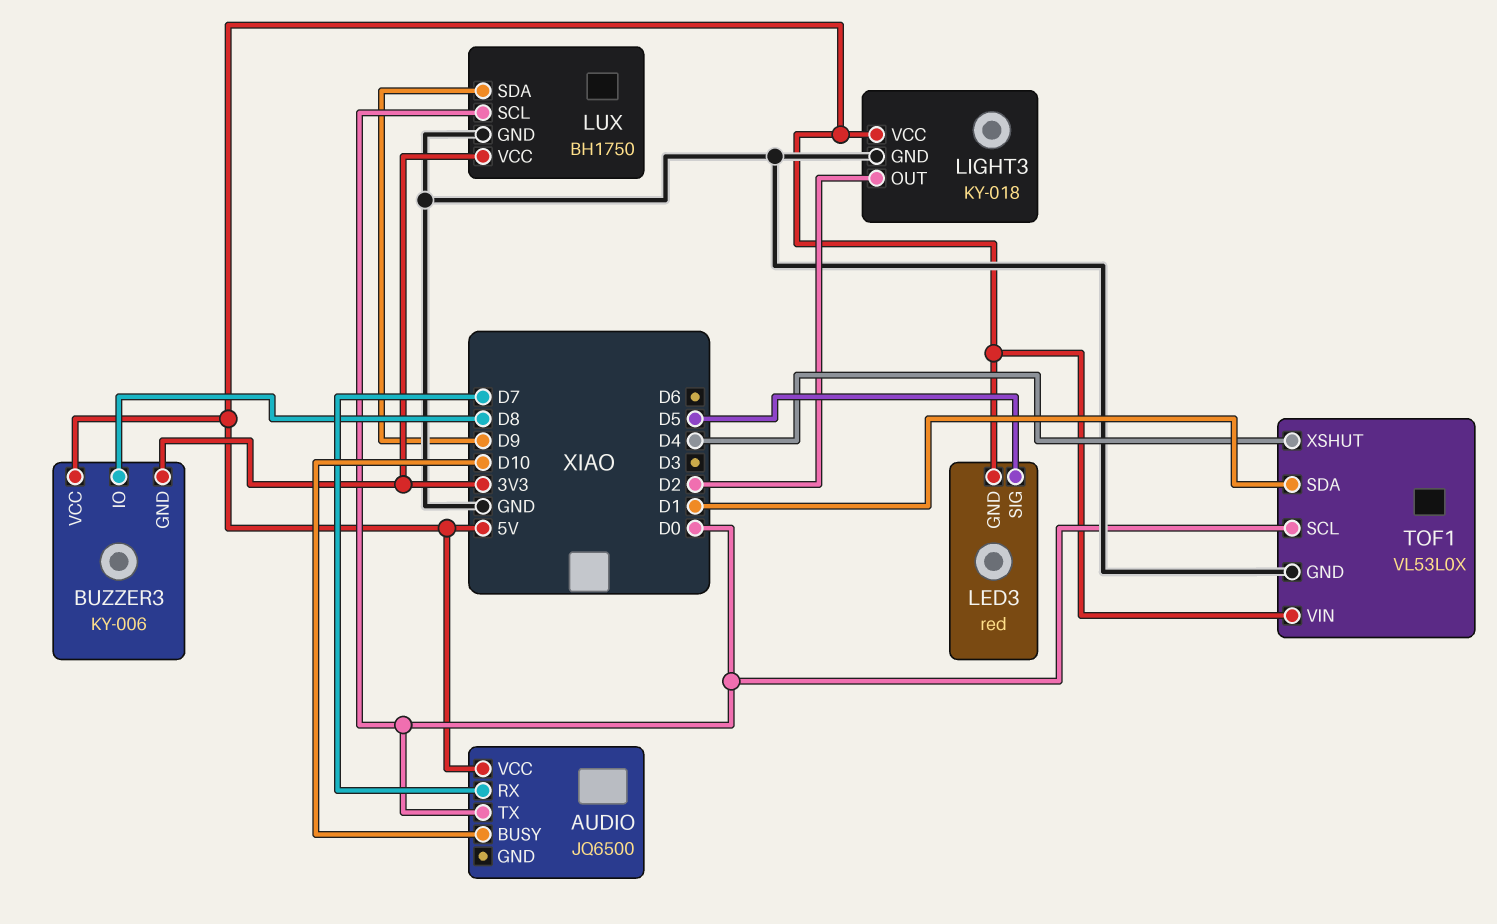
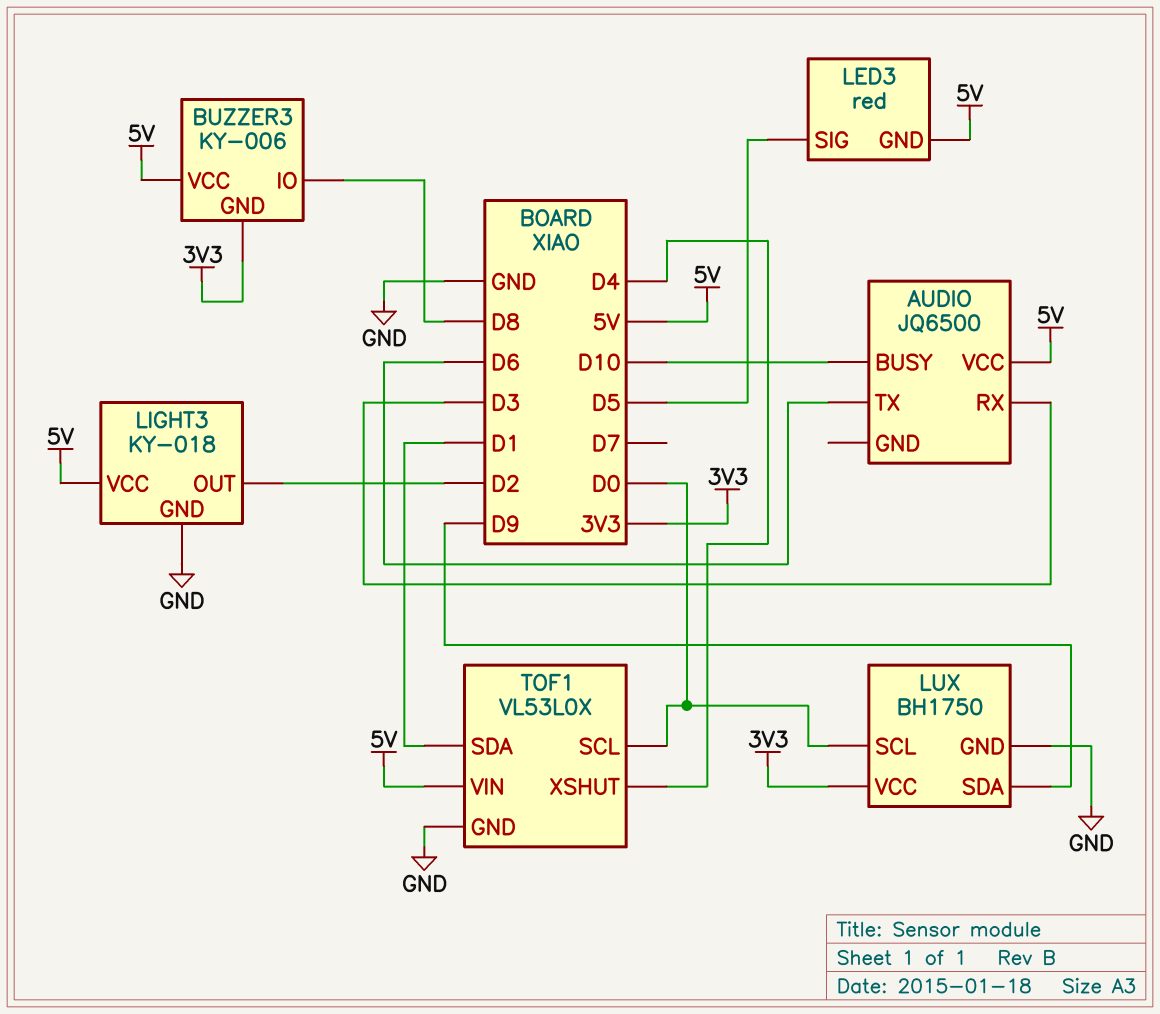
AUDIO pin RX: D7 -> D3
AUDIO pin TX: D0 -> D6

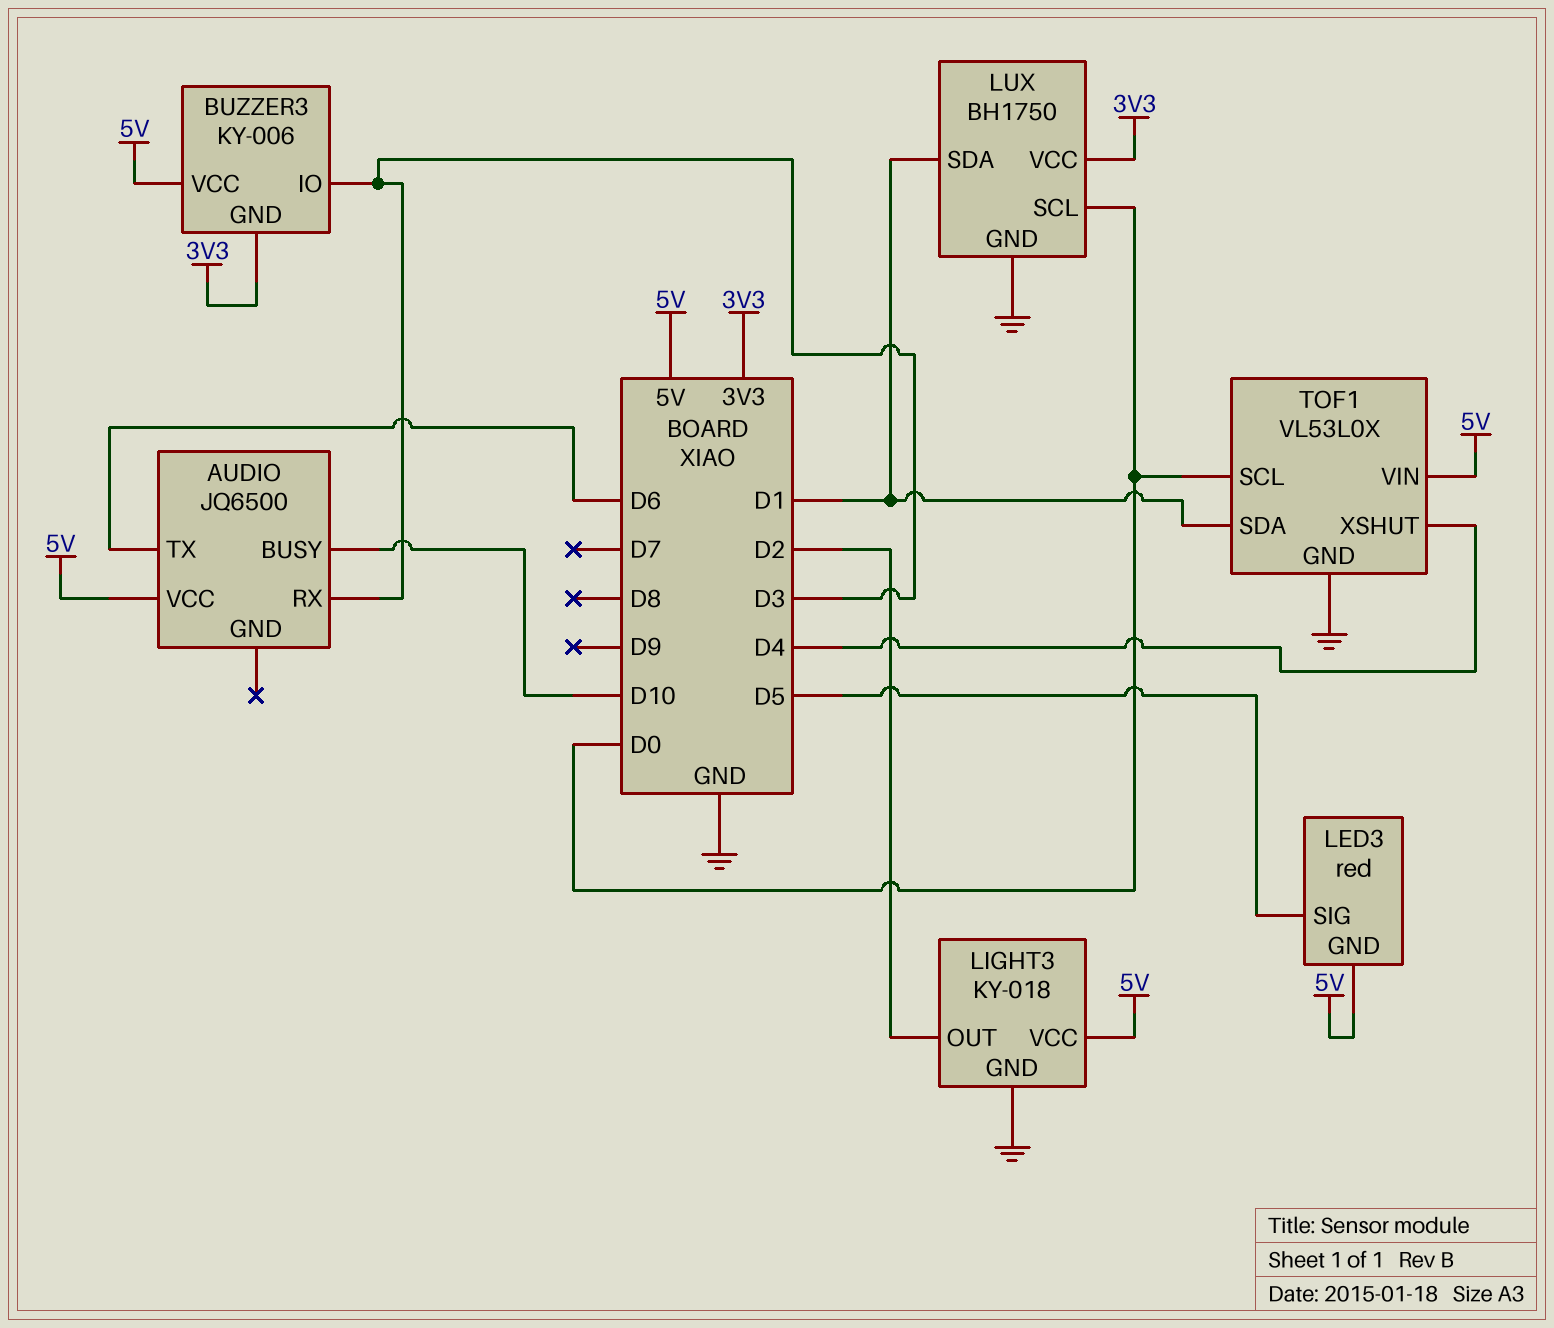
BUZZER3 pin IO: D8 -> D3
LUX pin SDA: D9 -> D1

